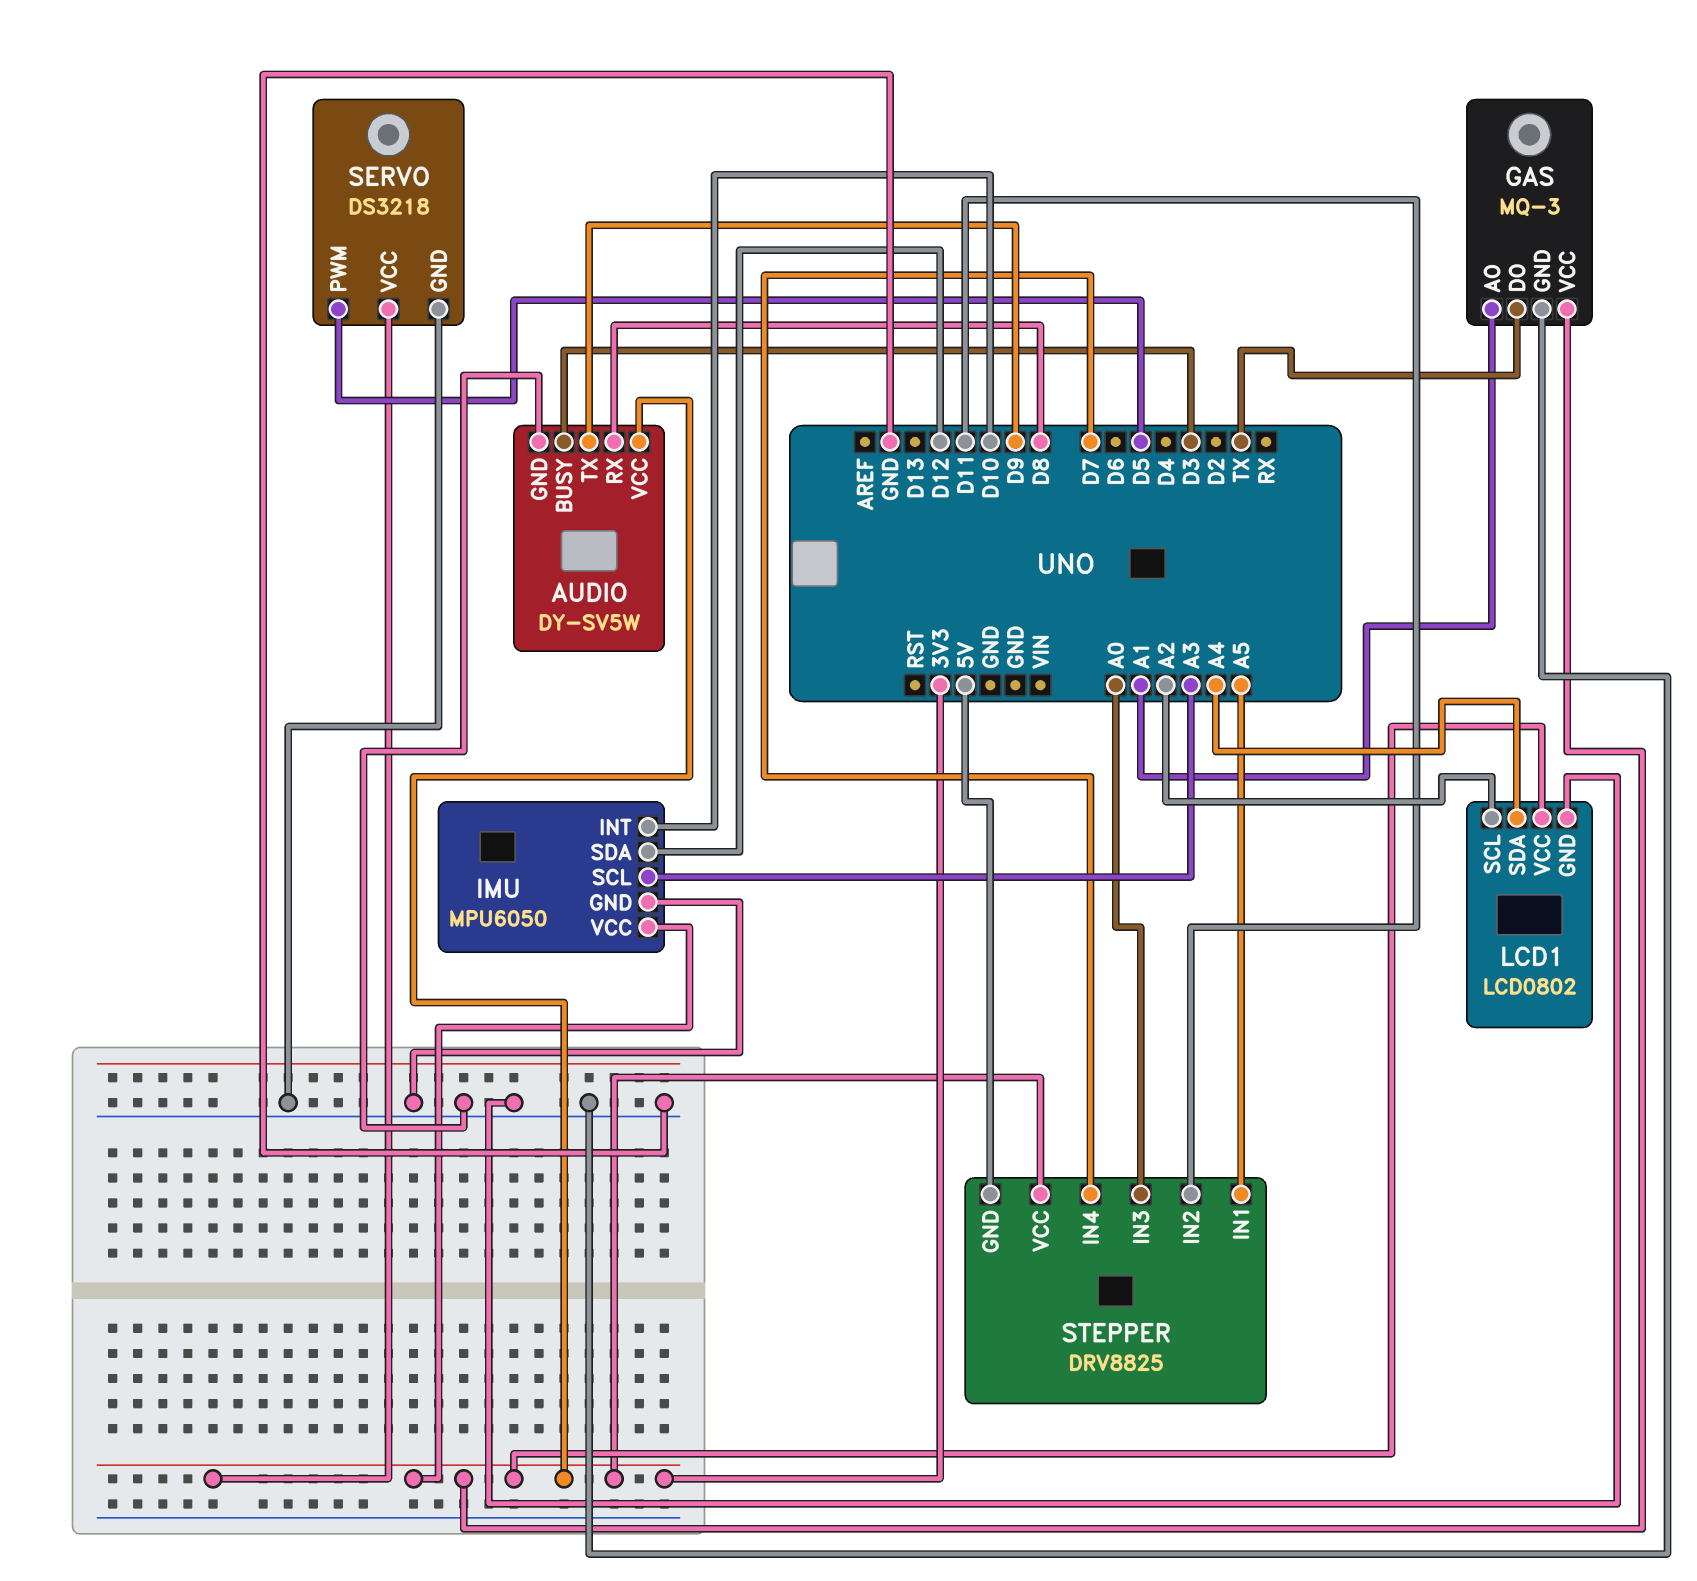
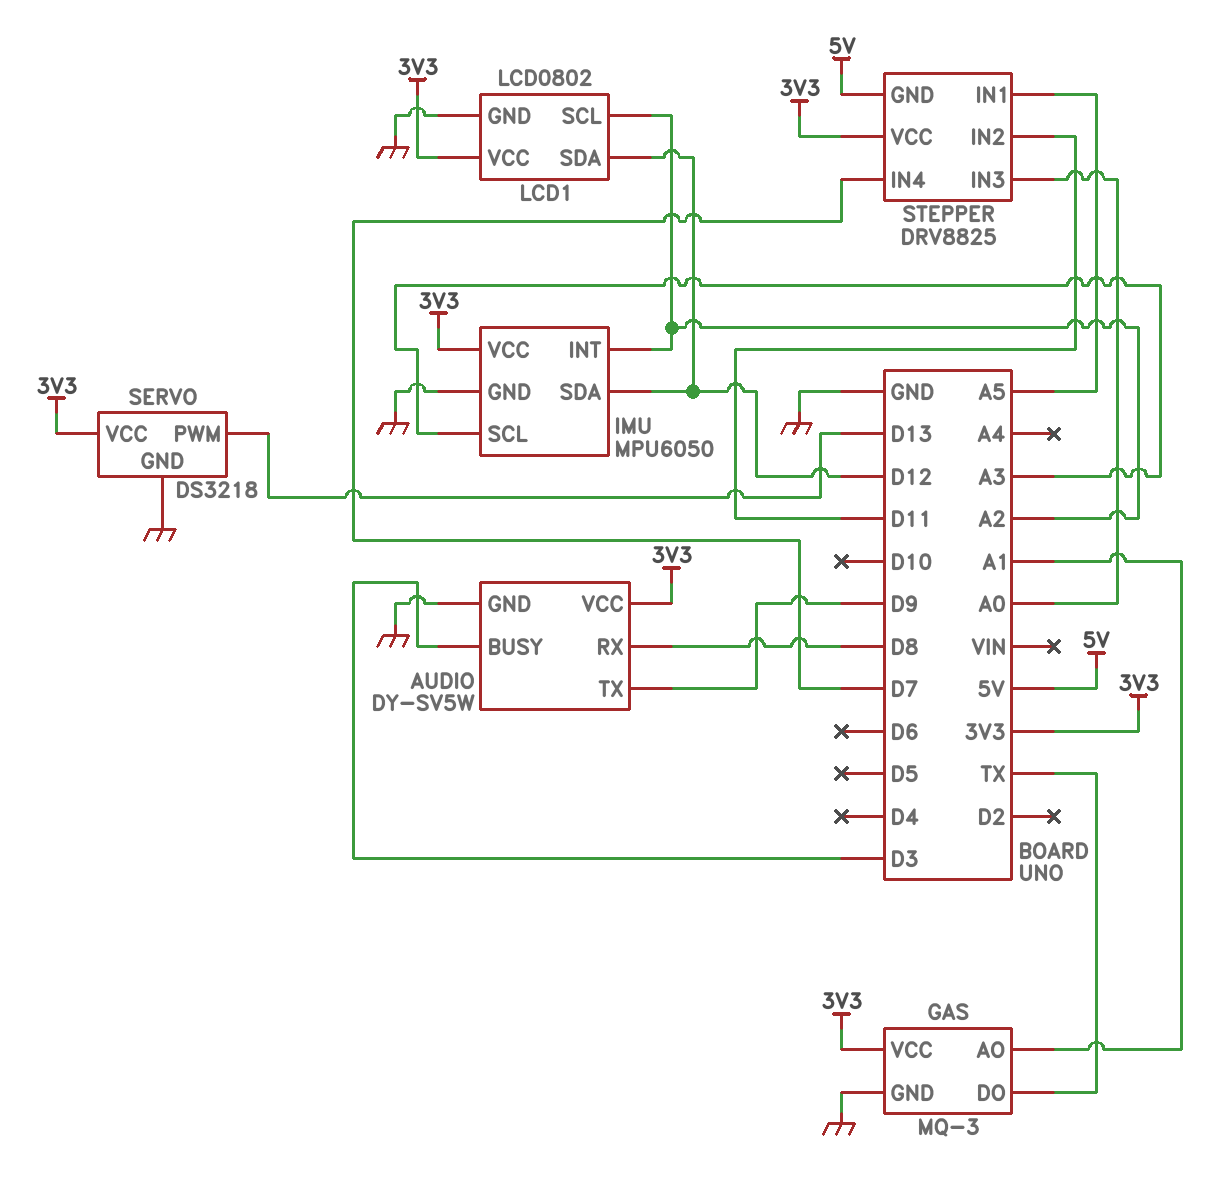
IMU pin INT: D10 -> A2
LCD1 pin SDA: A4 -> D12
SERVO pin PWM: D5 -> D13

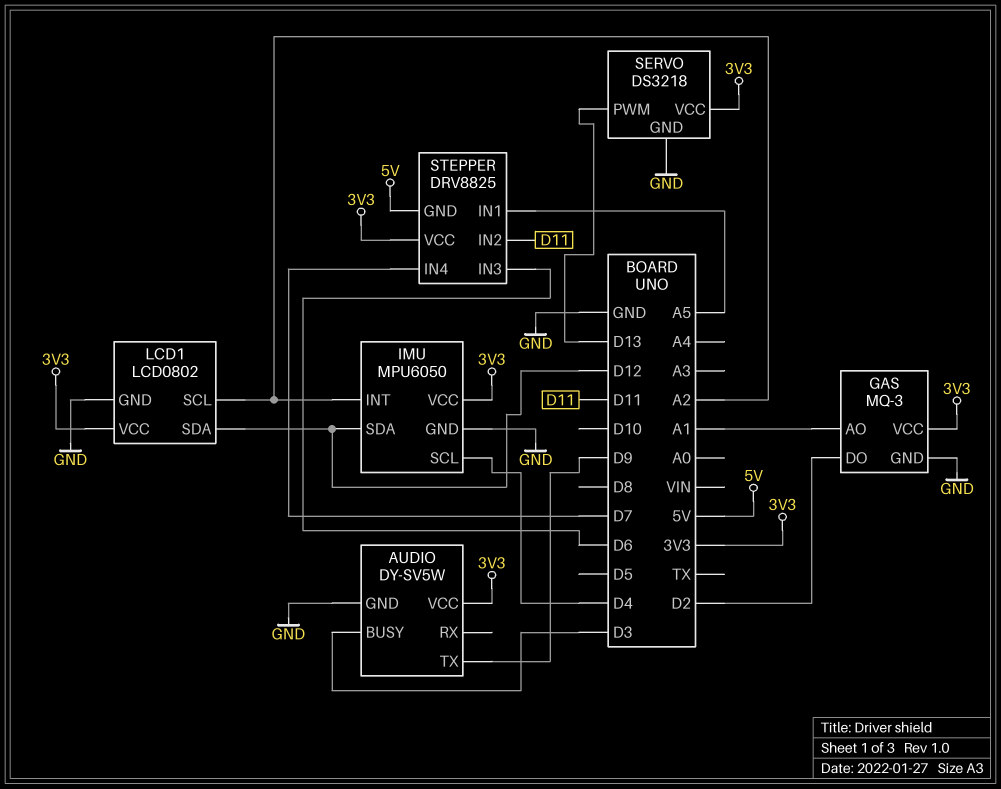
AUDIO pin RX: D8 -> none
GAS pin DO: TX -> D2
IMU pin SCL: A3 -> D4
STEPPER pin IN3: A0 -> D6

